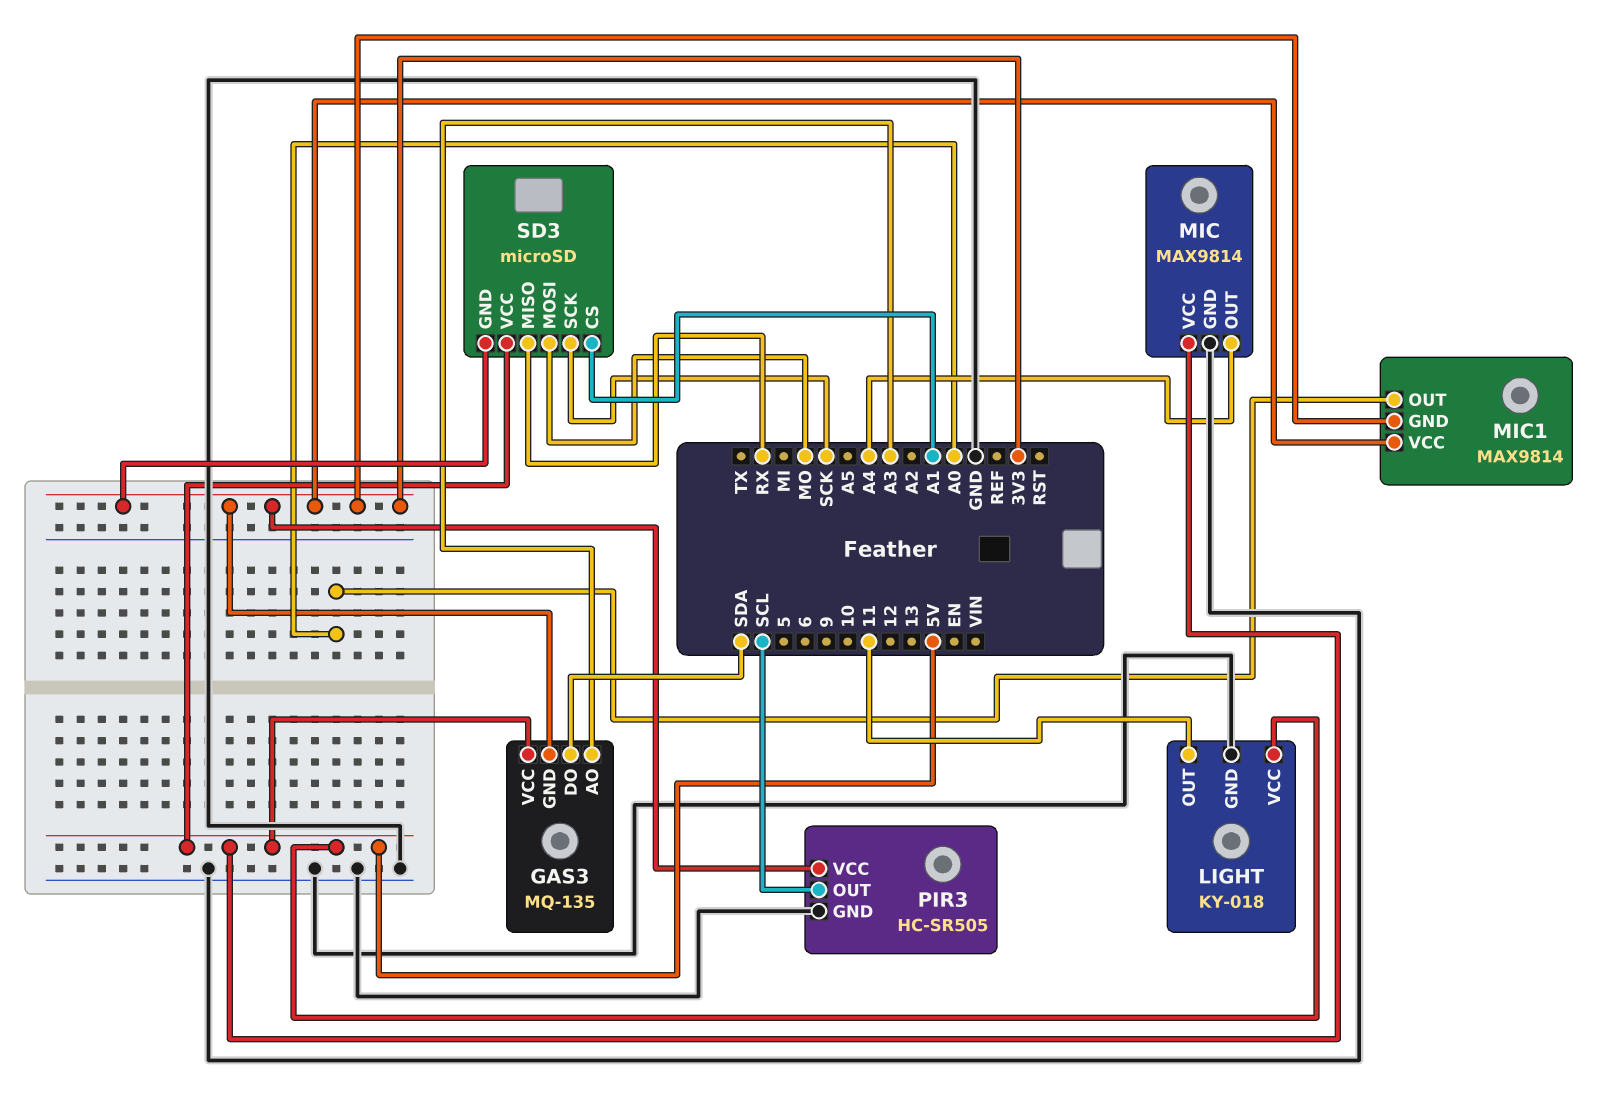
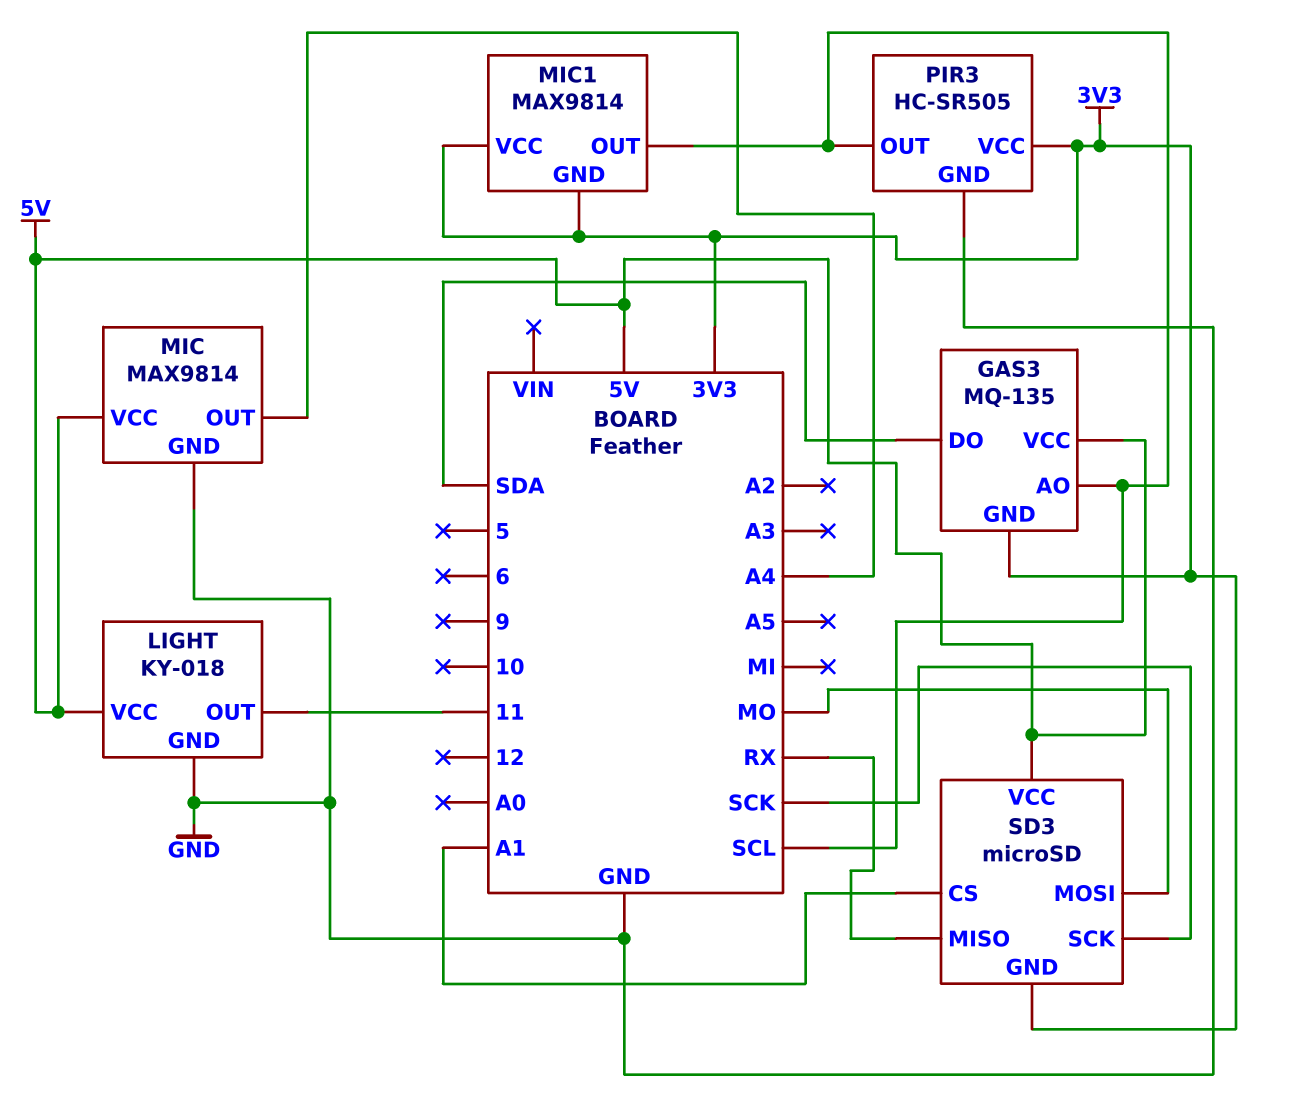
GAS3 pin AO: A3 -> SCL
MIC1 pin OUT: A0 -> SCL

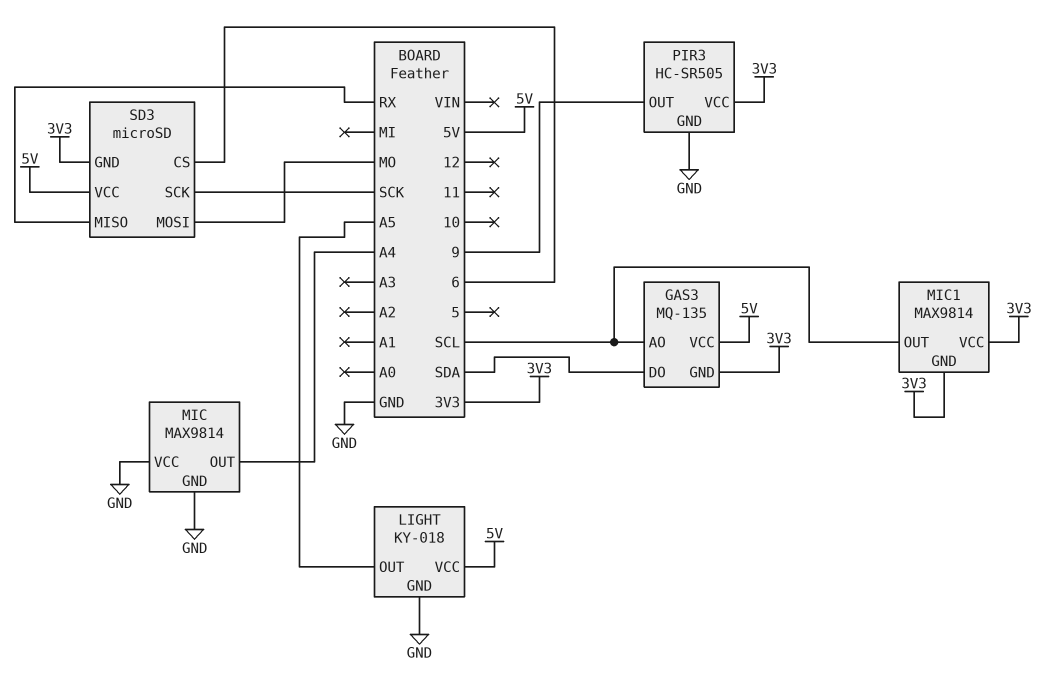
LIGHT pin OUT: 11 -> A5
MIC pin VCC: 5V -> GND
PIR3 pin OUT: SCL -> 9
SD3 pin CS: A1 -> 6

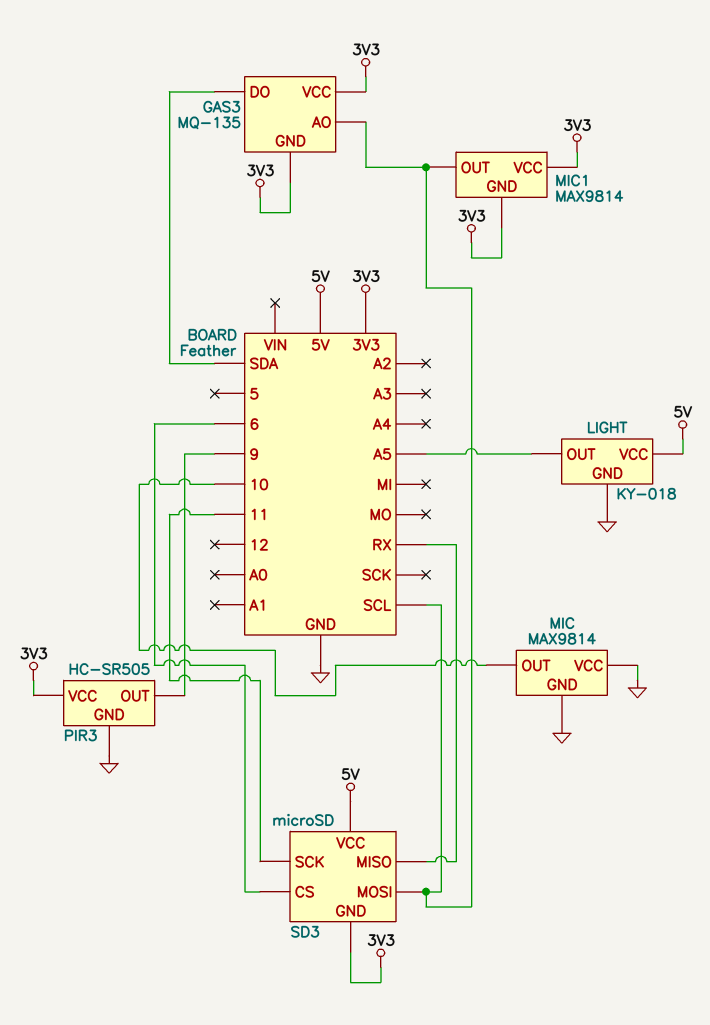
GAS3 pin VCC: 5V -> 3V3
MIC pin OUT: A4 -> 10
SD3 pin MOSI: MO -> SCL
SD3 pin SCK: SCK -> 11

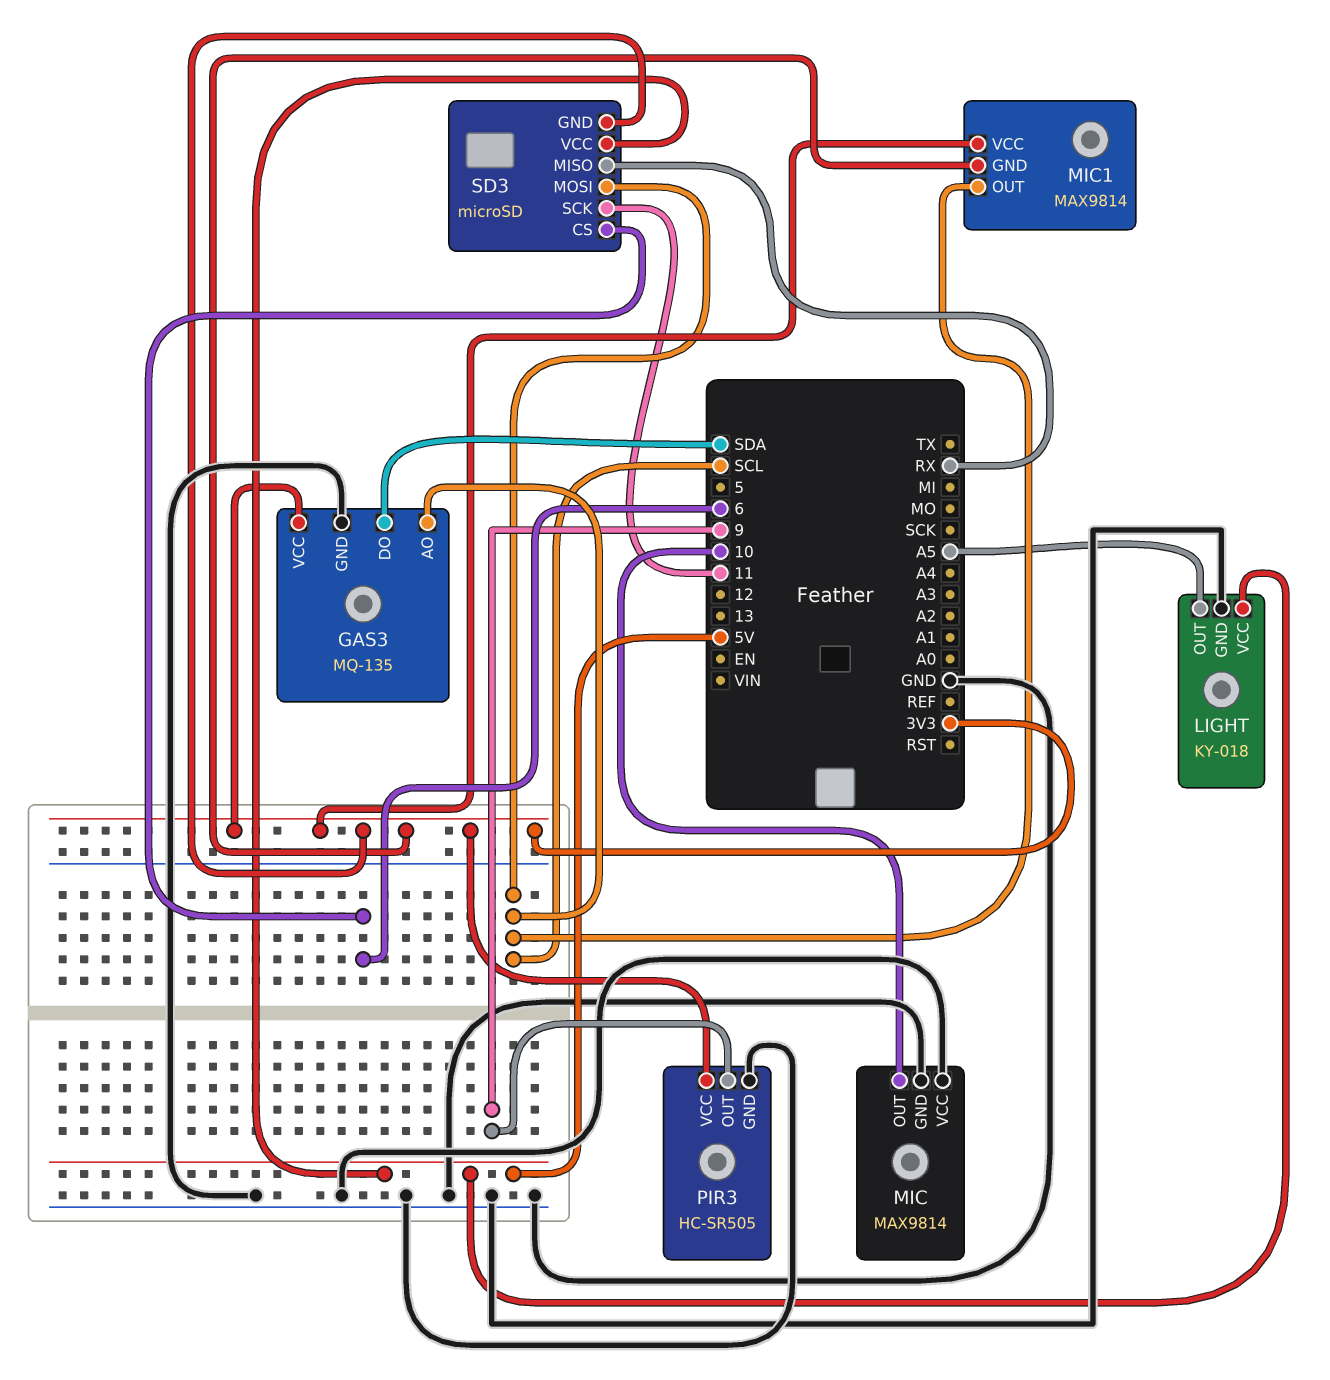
GAS3 pin GND: 3V3 -> GND

